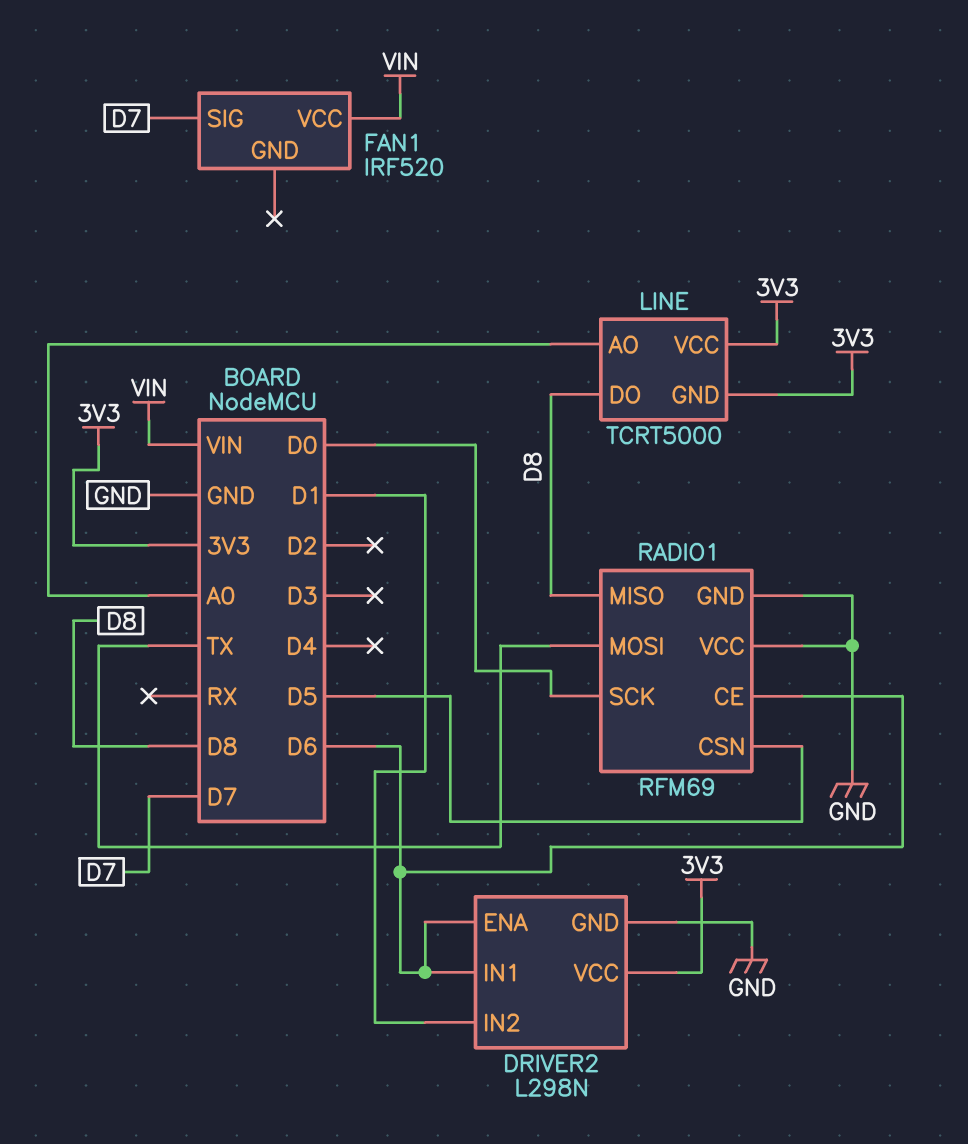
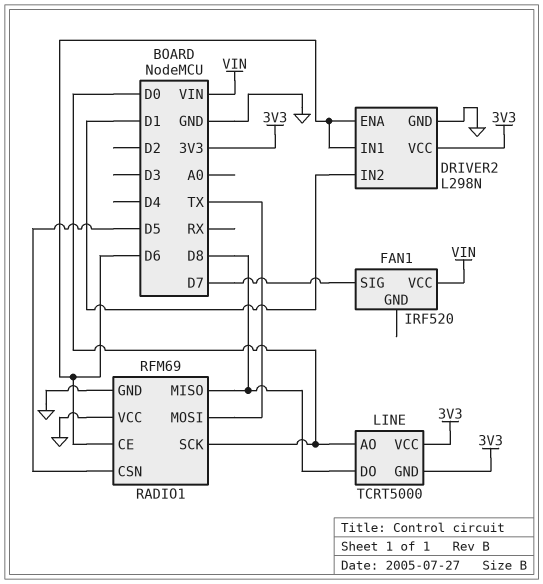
LINE pin AO: A0 -> D0

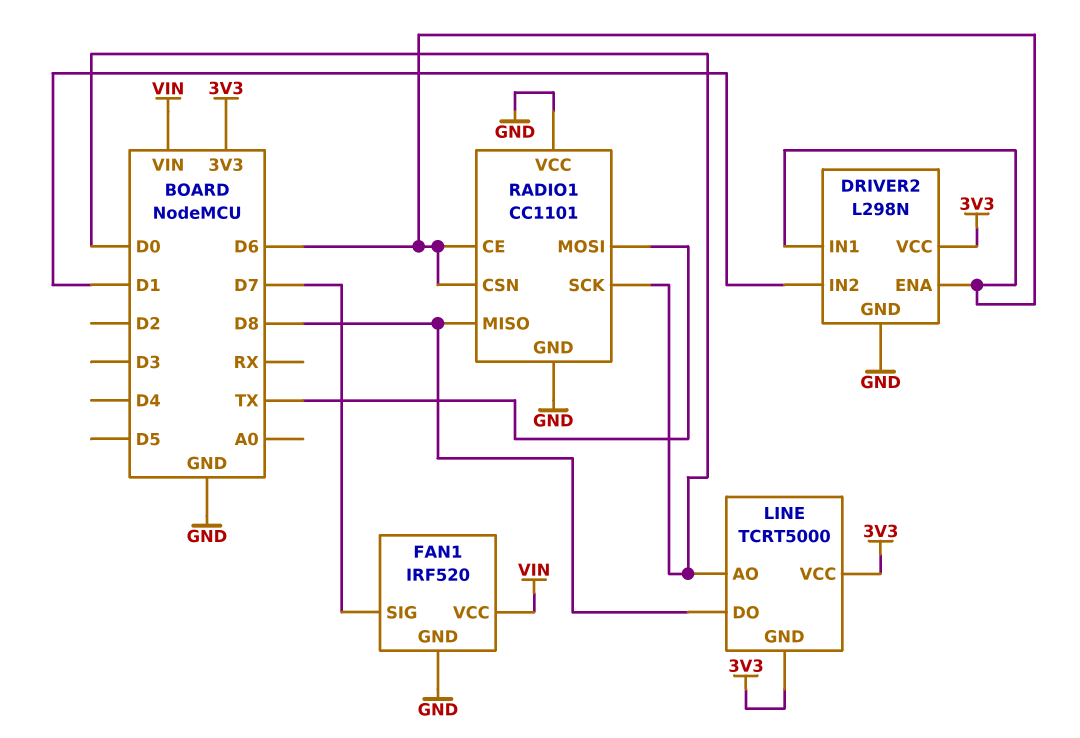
FAN1 pin GND: none -> GND
RADIO1: RFM69 -> CC1101
RADIO1 pin CSN: D5 -> D6

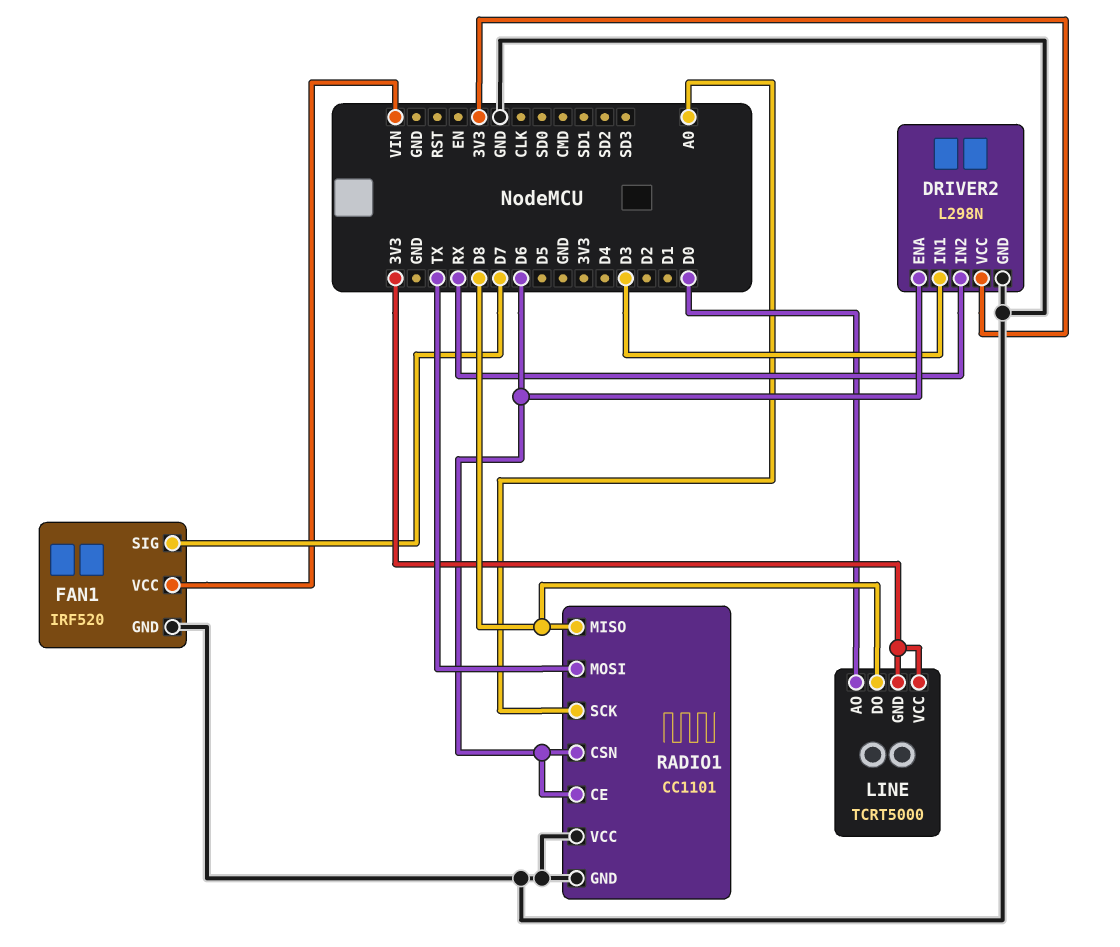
DRIVER2 pin IN1: D6 -> D3
DRIVER2 pin IN2: D1 -> RX
RADIO1 pin SCK: D0 -> A0

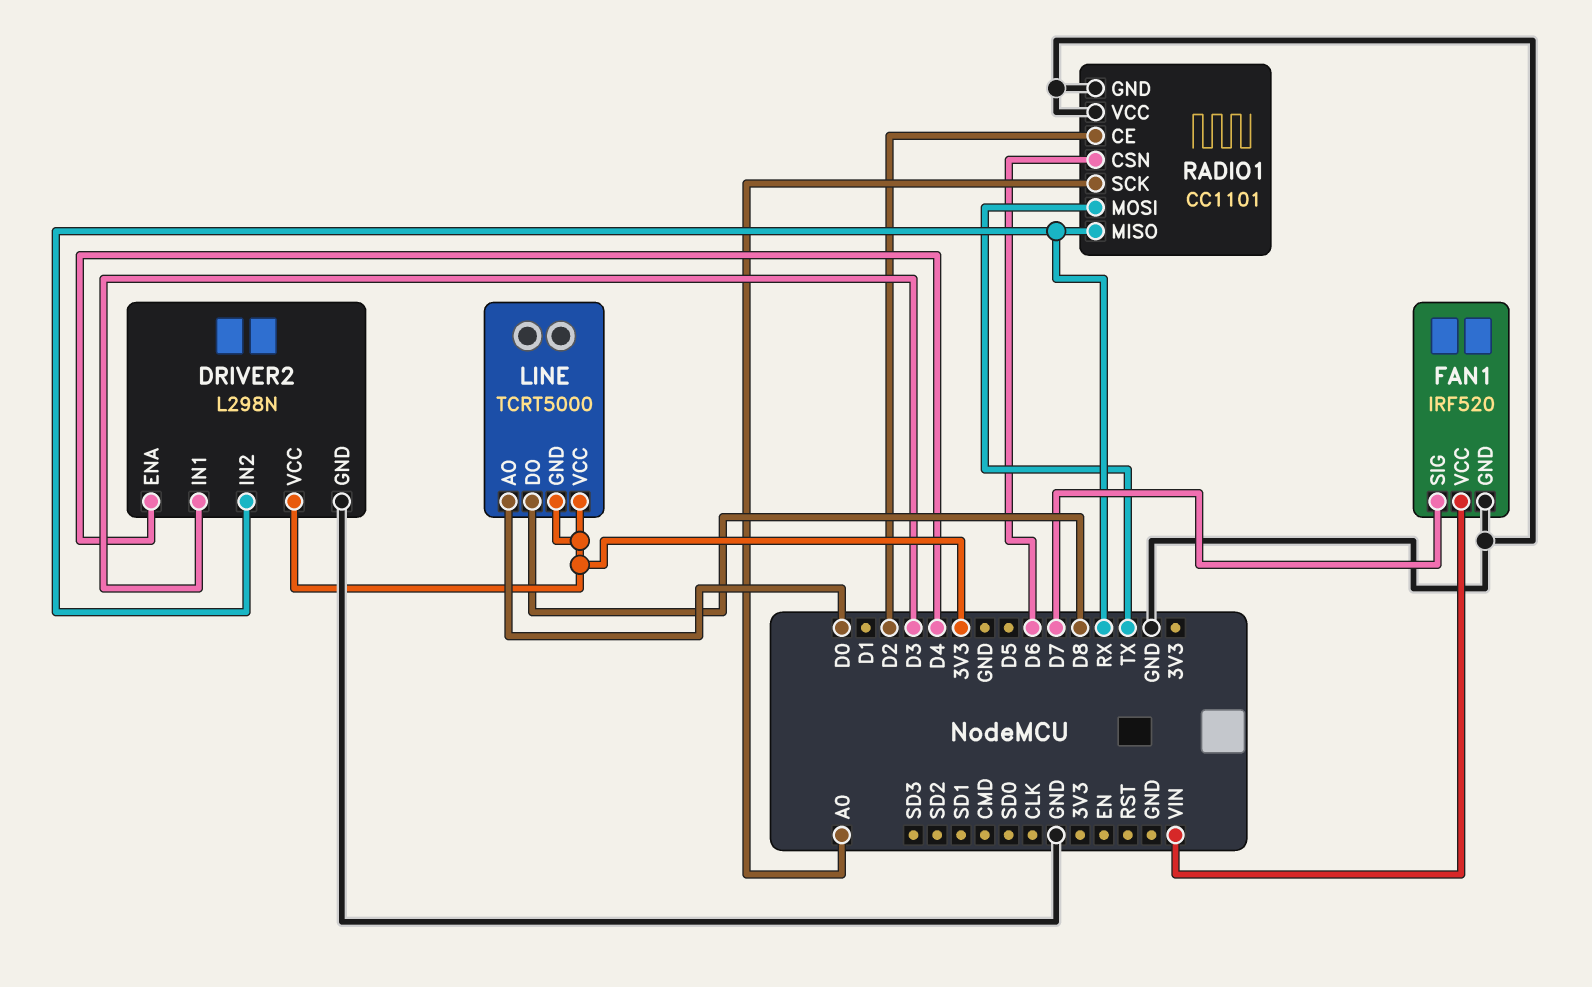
DRIVER2 pin ENA: D6 -> D4
RADIO1 pin CE: D6 -> D2
RADIO1 pin MISO: D8 -> RX

